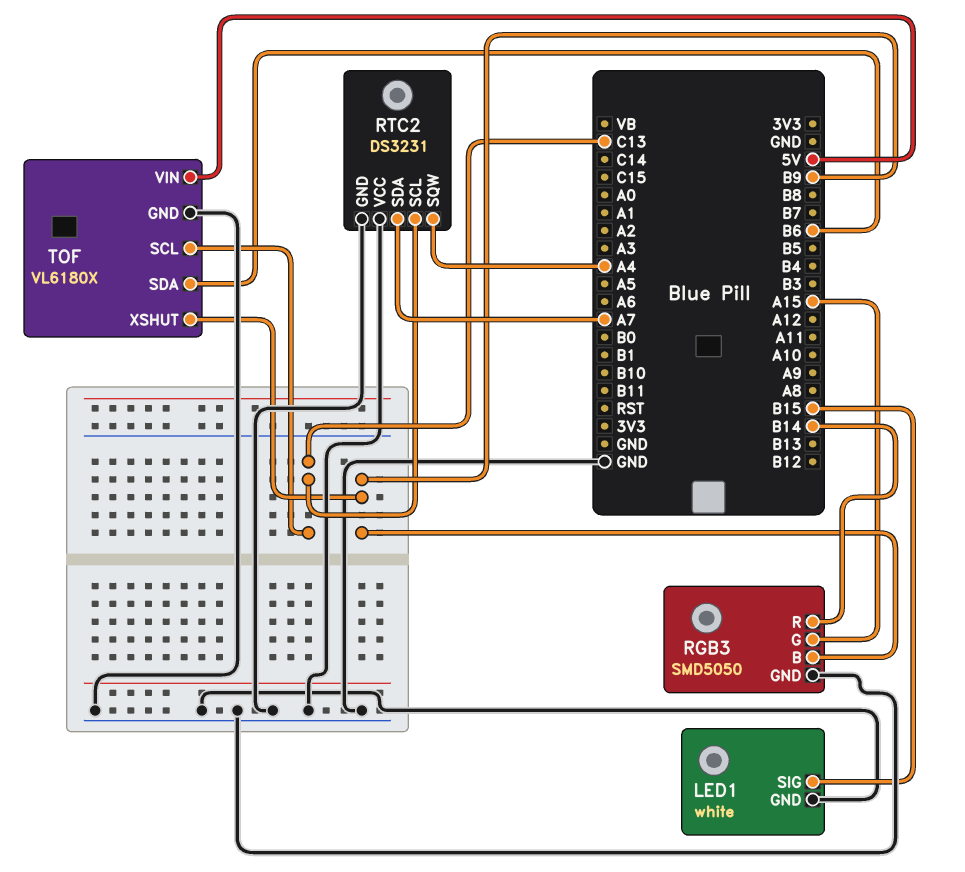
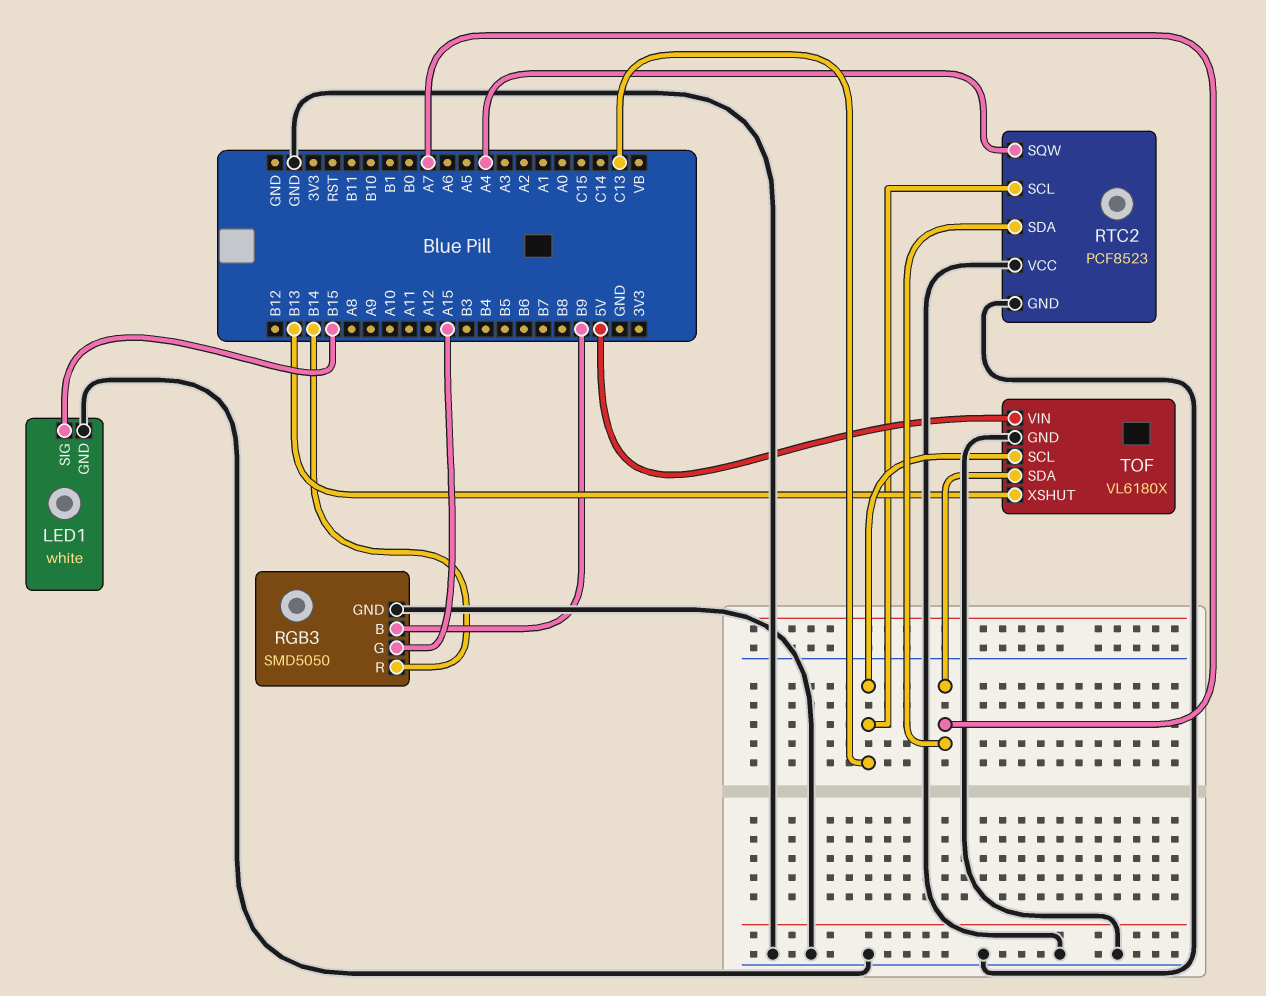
RTC2: DS3231 -> PCF8523
TOF pin SDA: B6 -> A7
TOF pin XSHUT: B9 -> B13

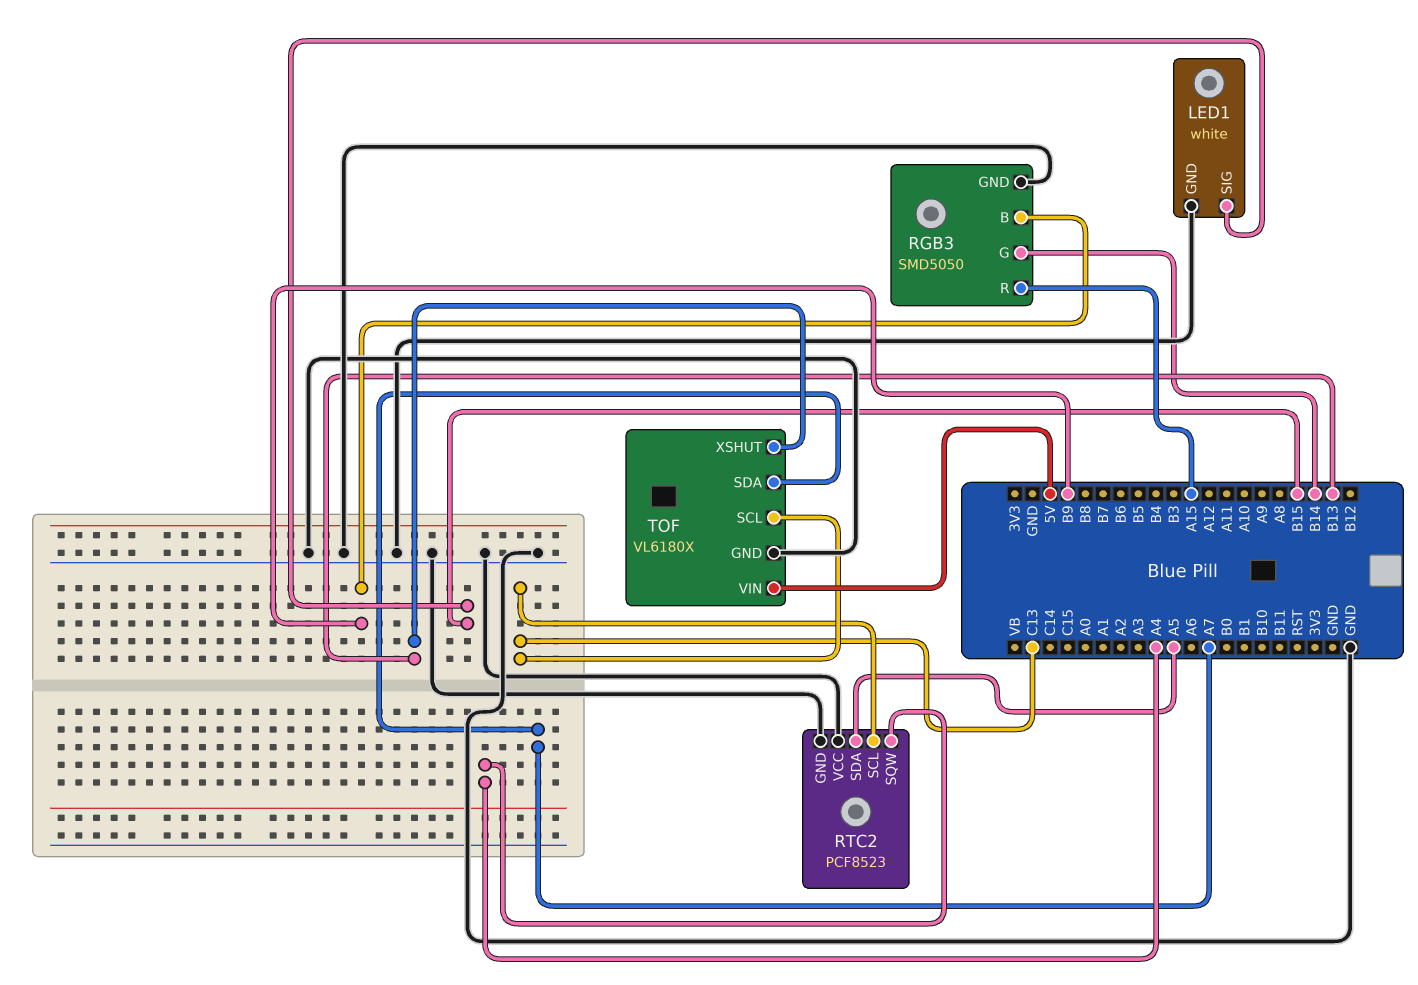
RGB3 pin G: A15 -> B14
RGB3 pin R: B14 -> A15
RTC2 pin SDA: A7 -> A5

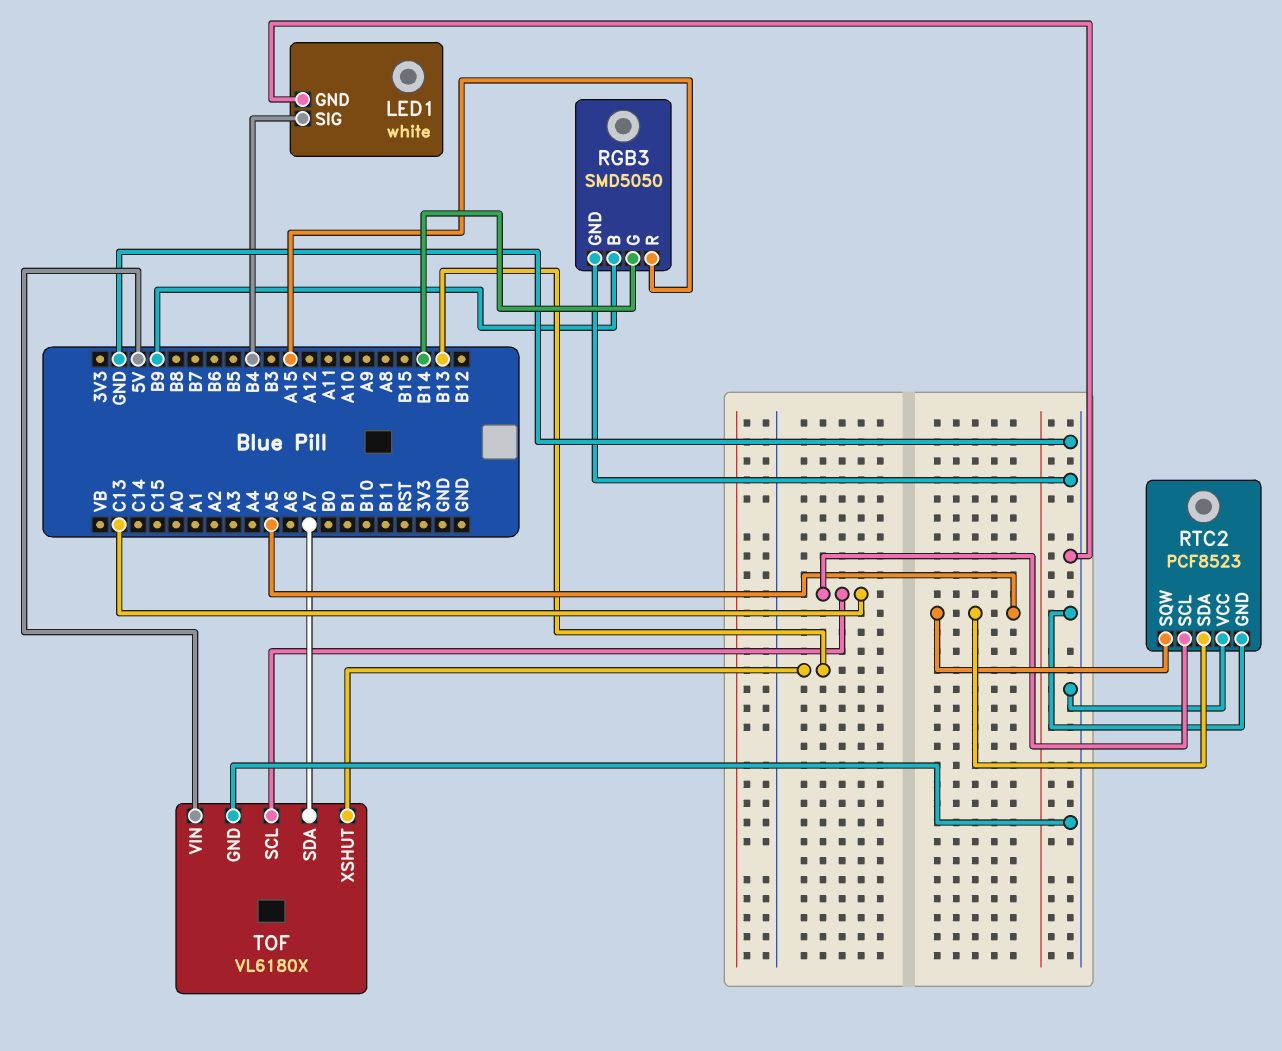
LED1 pin SIG: B15 -> B4
RTC2 pin SQW: A4 -> A5

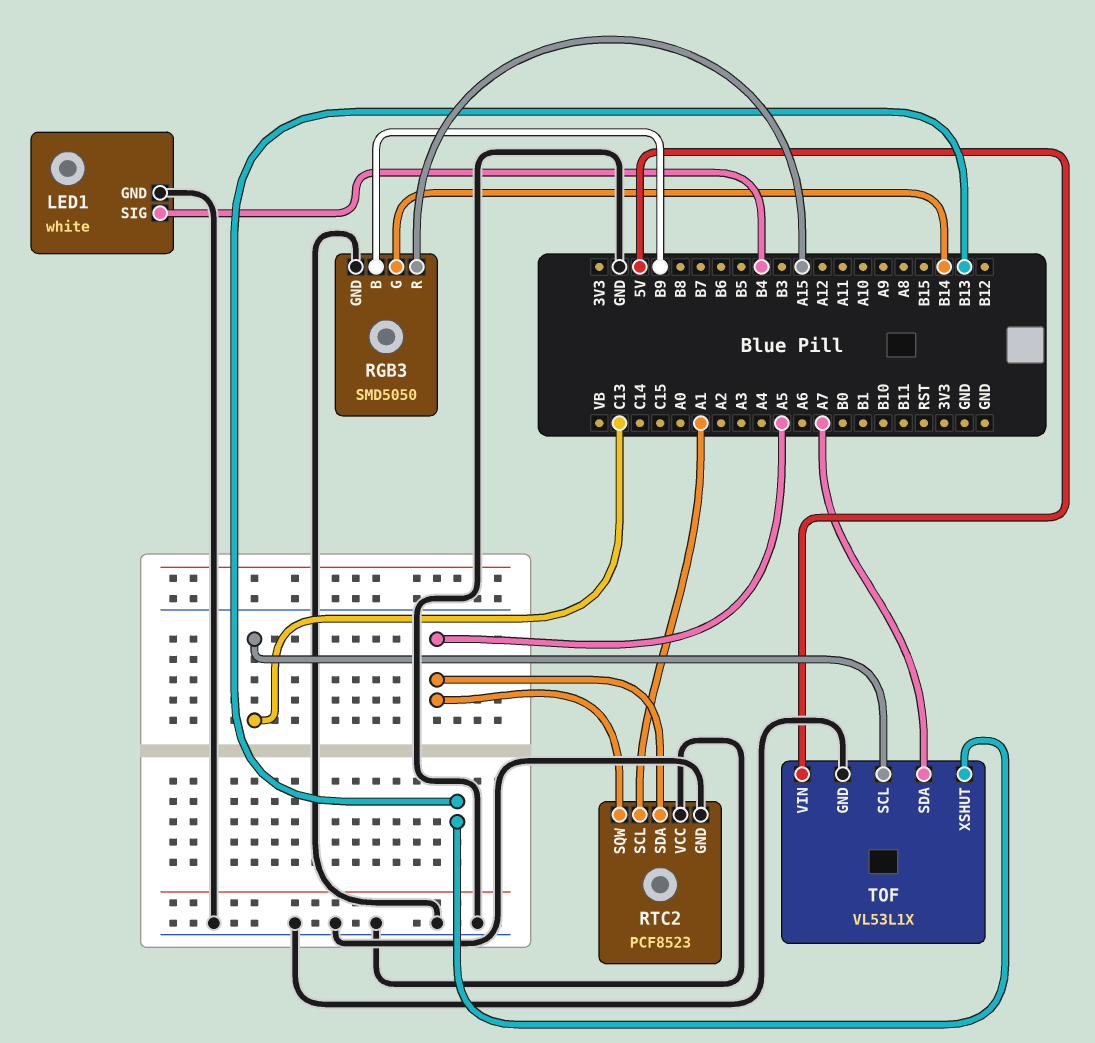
RTC2 pin SCL: C13 -> A1
TOF: VL6180X -> VL53L1X

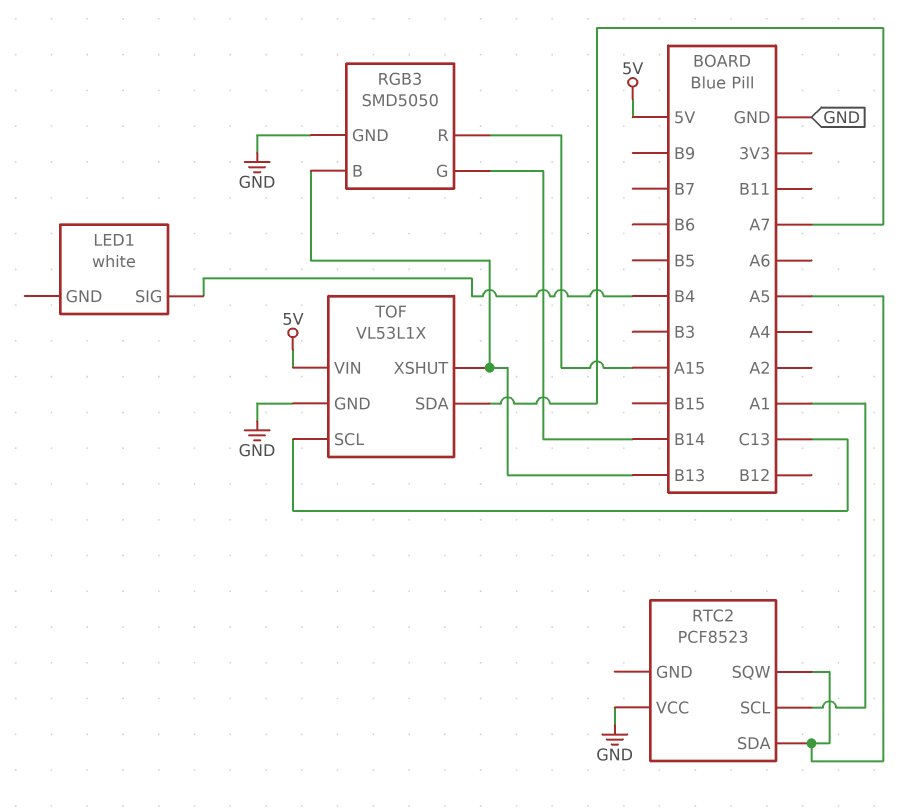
LED1 pin GND: GND -> none
RGB3 pin B: B9 -> B13
RTC2 pin GND: GND -> none

